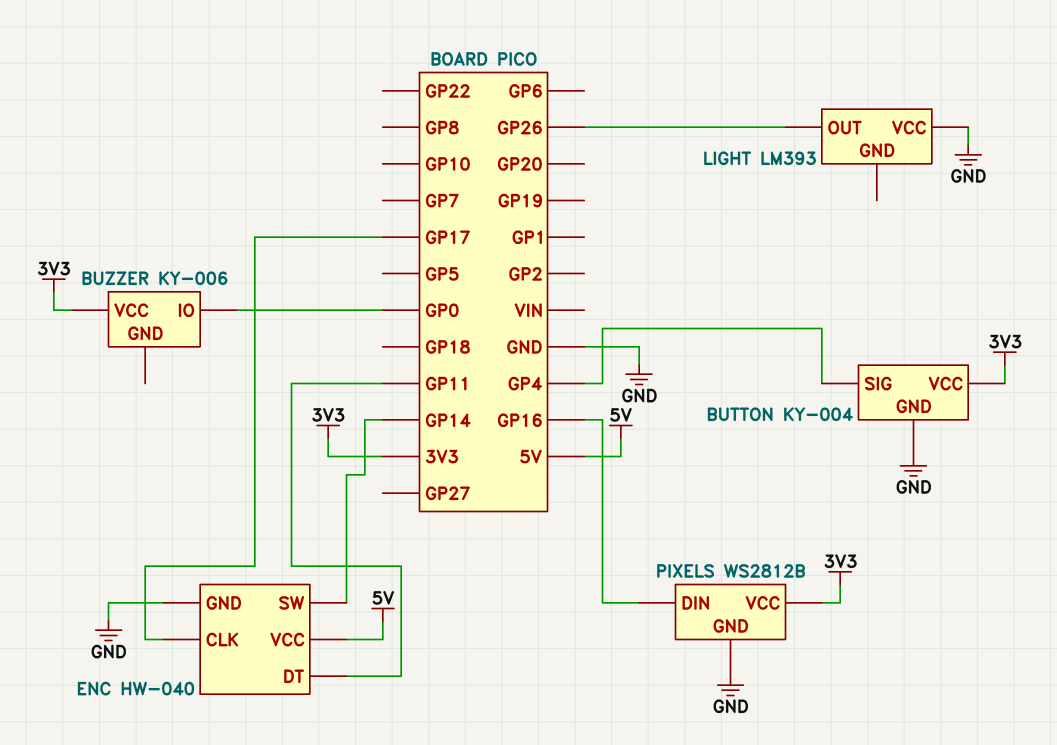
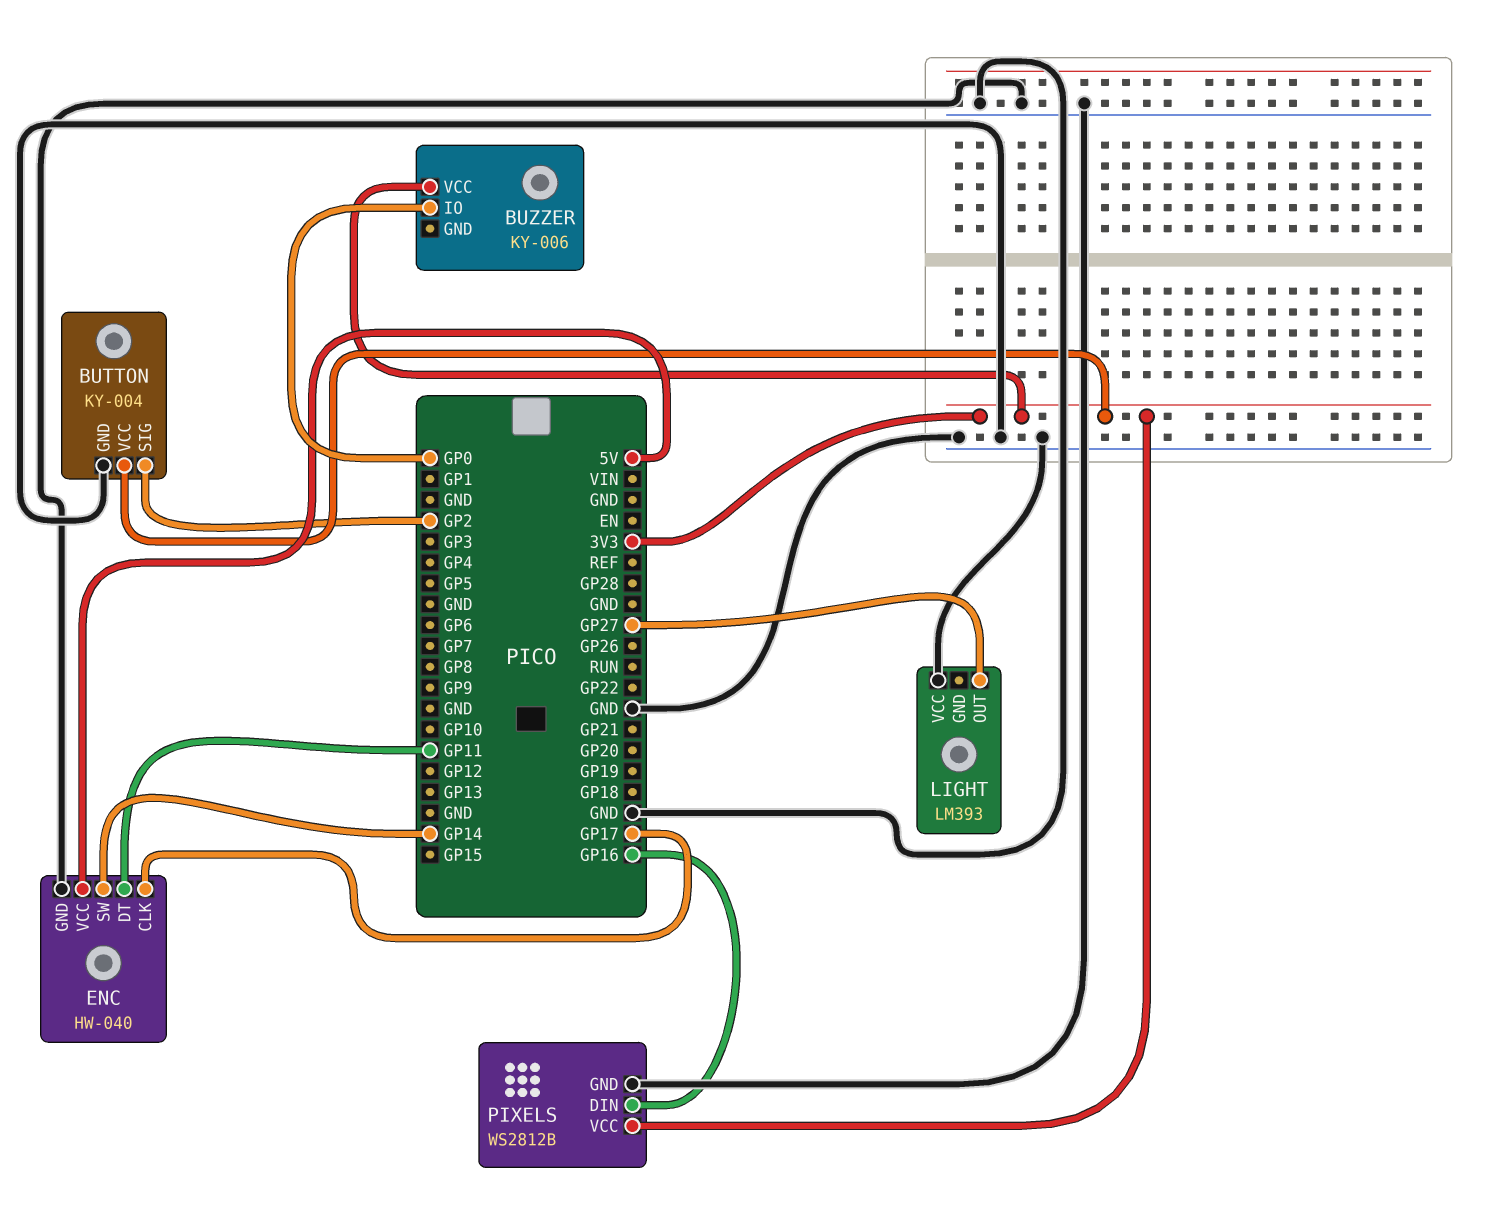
BUTTON pin SIG: GP4 -> GP2
LIGHT pin OUT: GP26 -> GP27

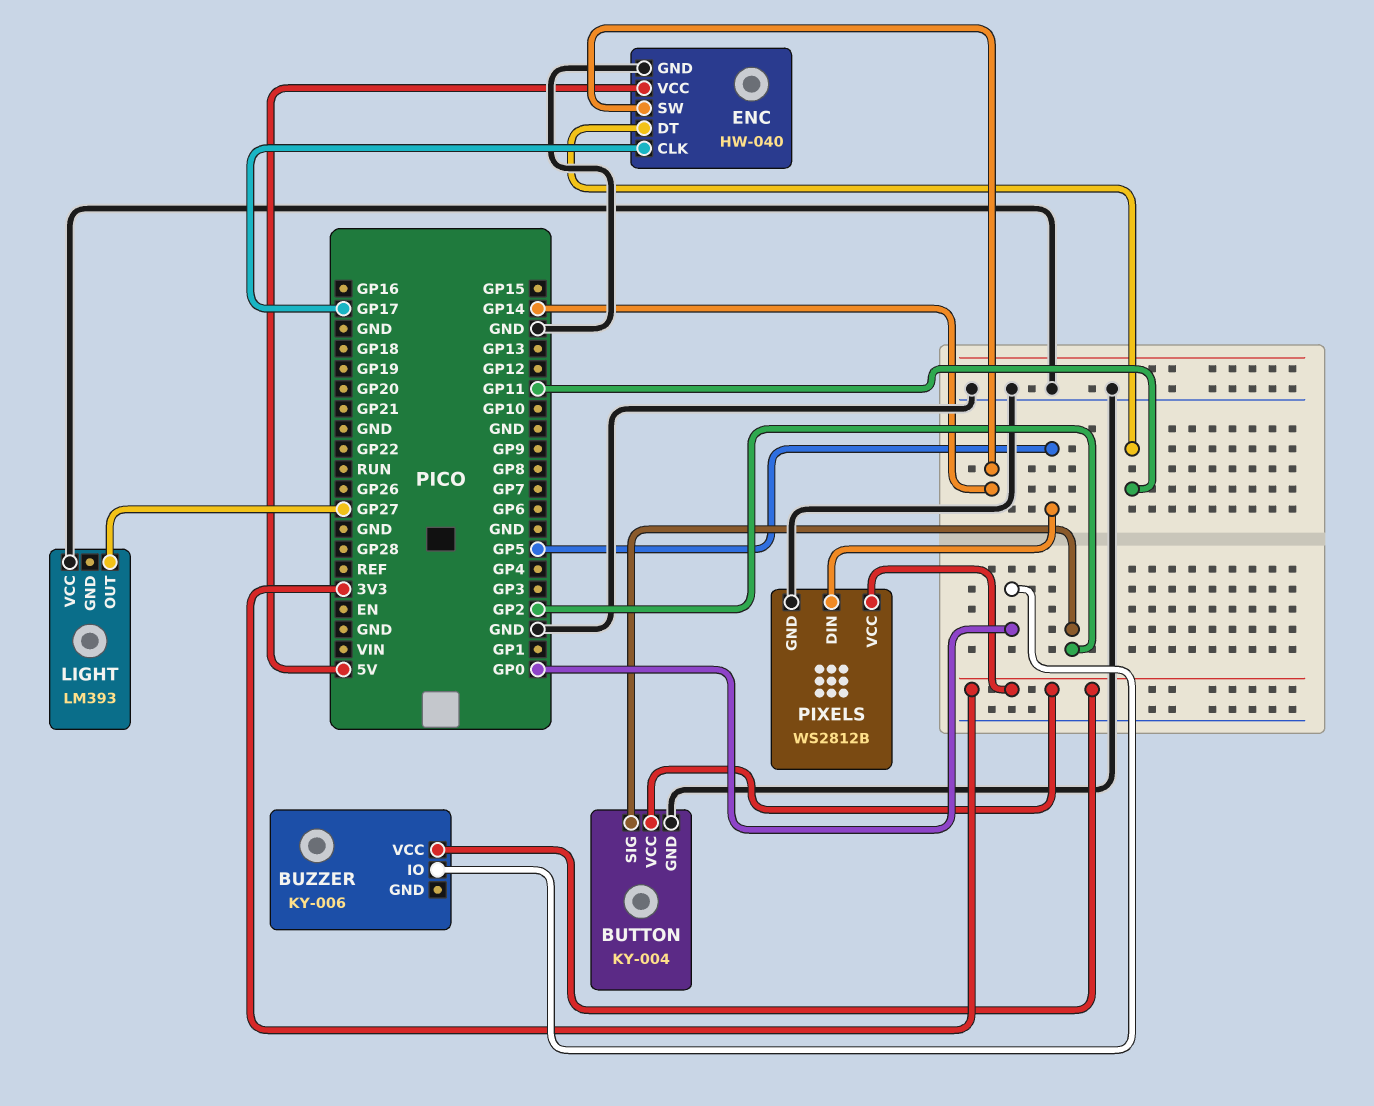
PIXELS pin DIN: GP16 -> GP5

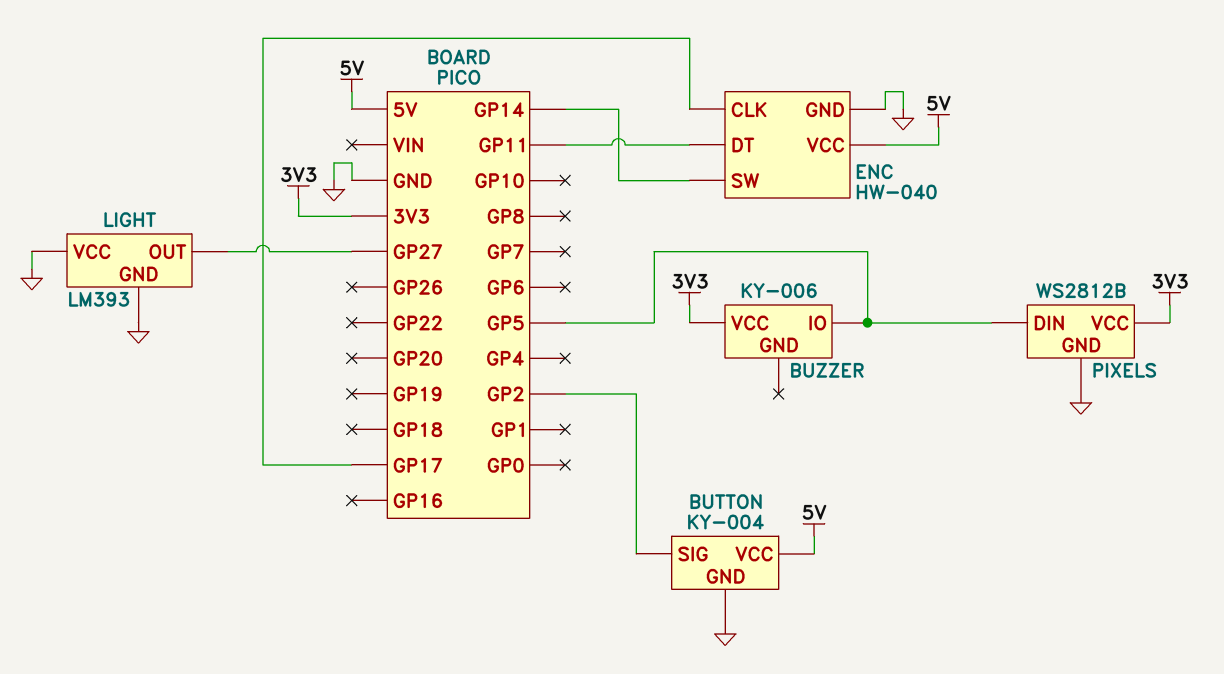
BUTTON pin VCC: 3V3 -> 5V
BUZZER pin IO: GP0 -> GP5
LIGHT pin GND: none -> GND

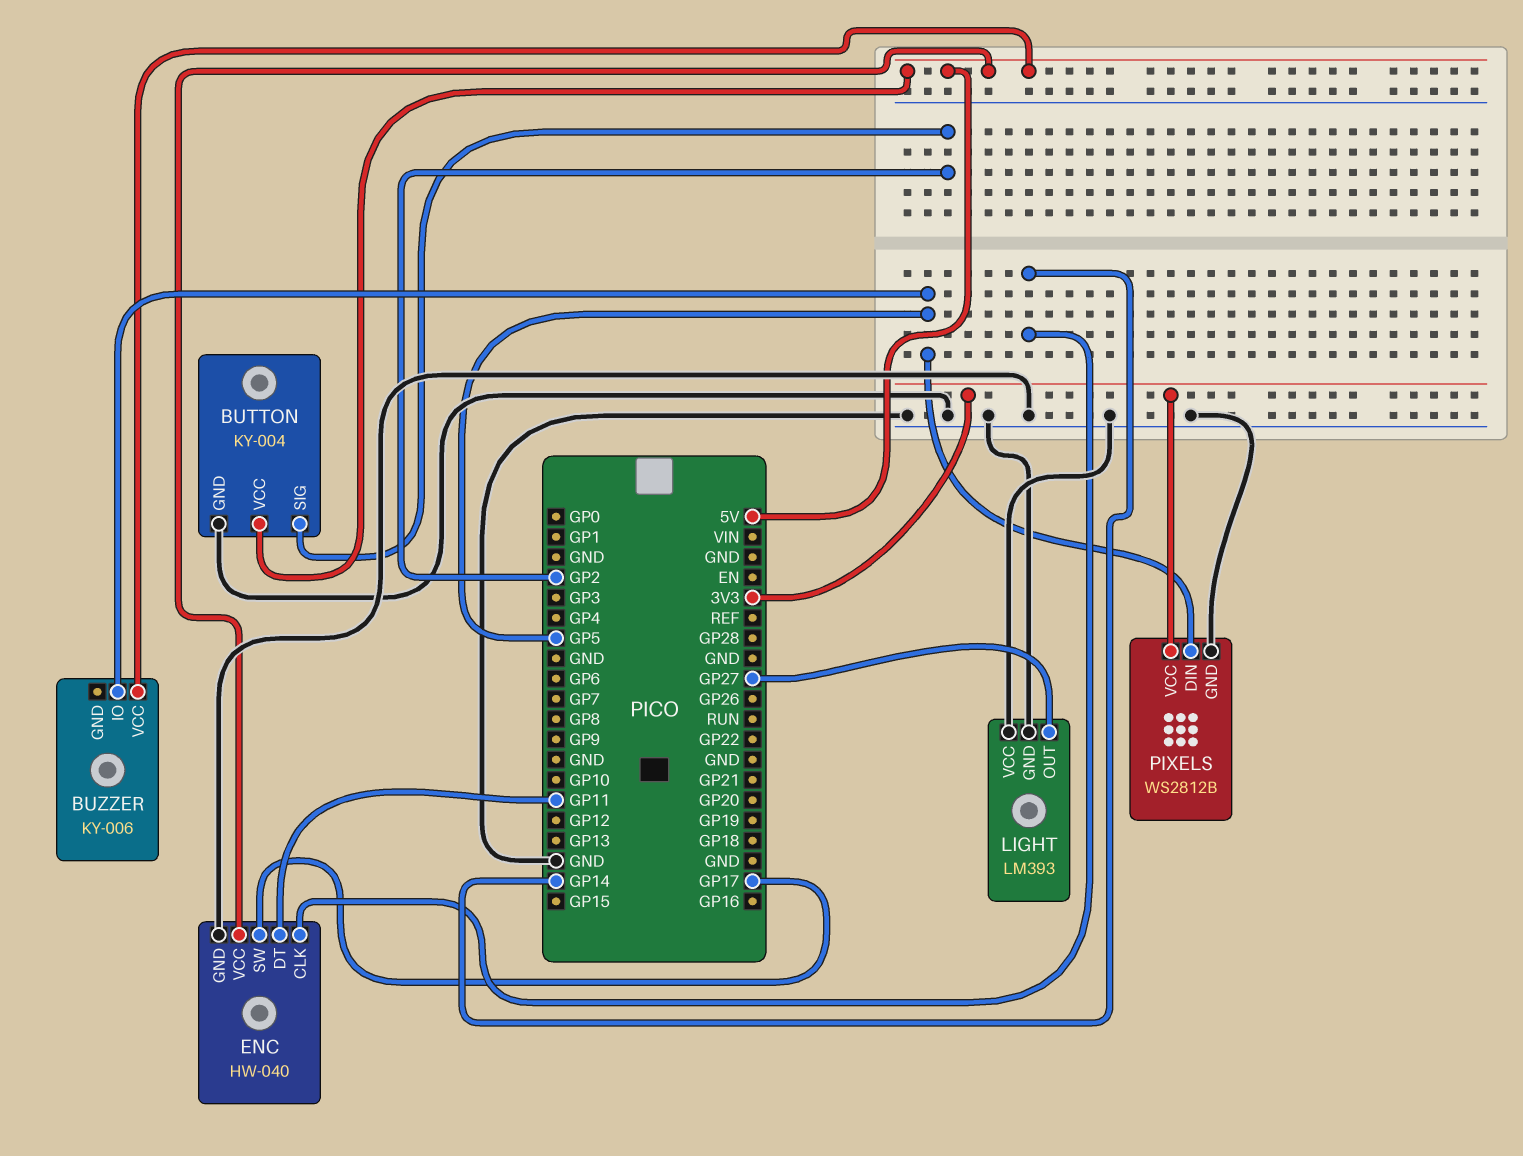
BUZZER pin VCC: 3V3 -> 5V
ENC pin CLK: GP17 -> GP14
ENC pin SW: GP14 -> GP17

